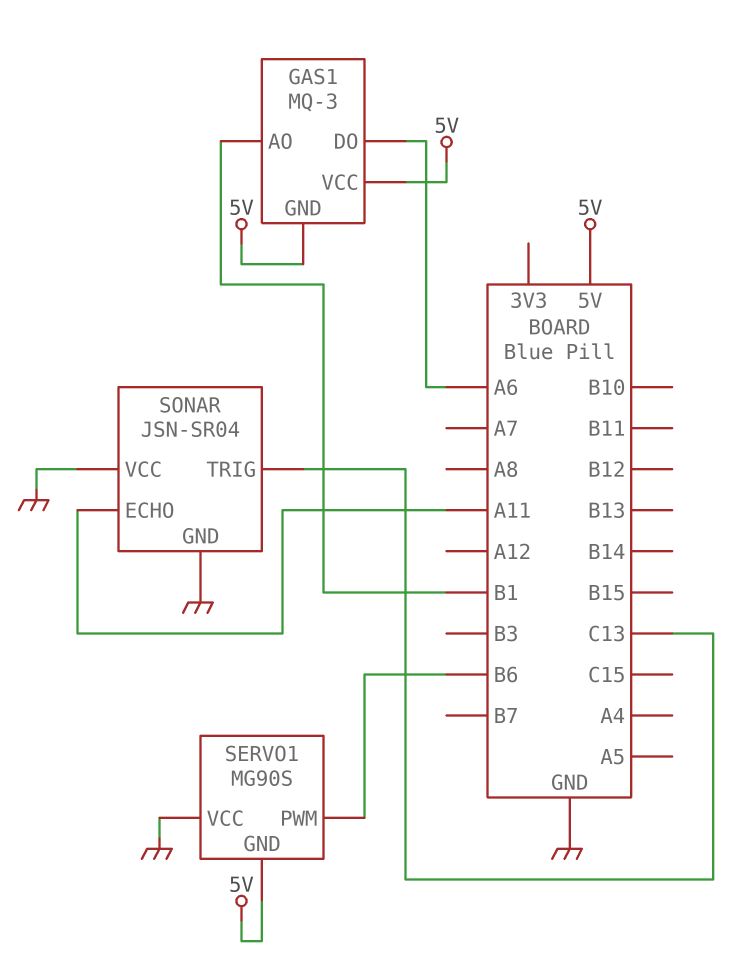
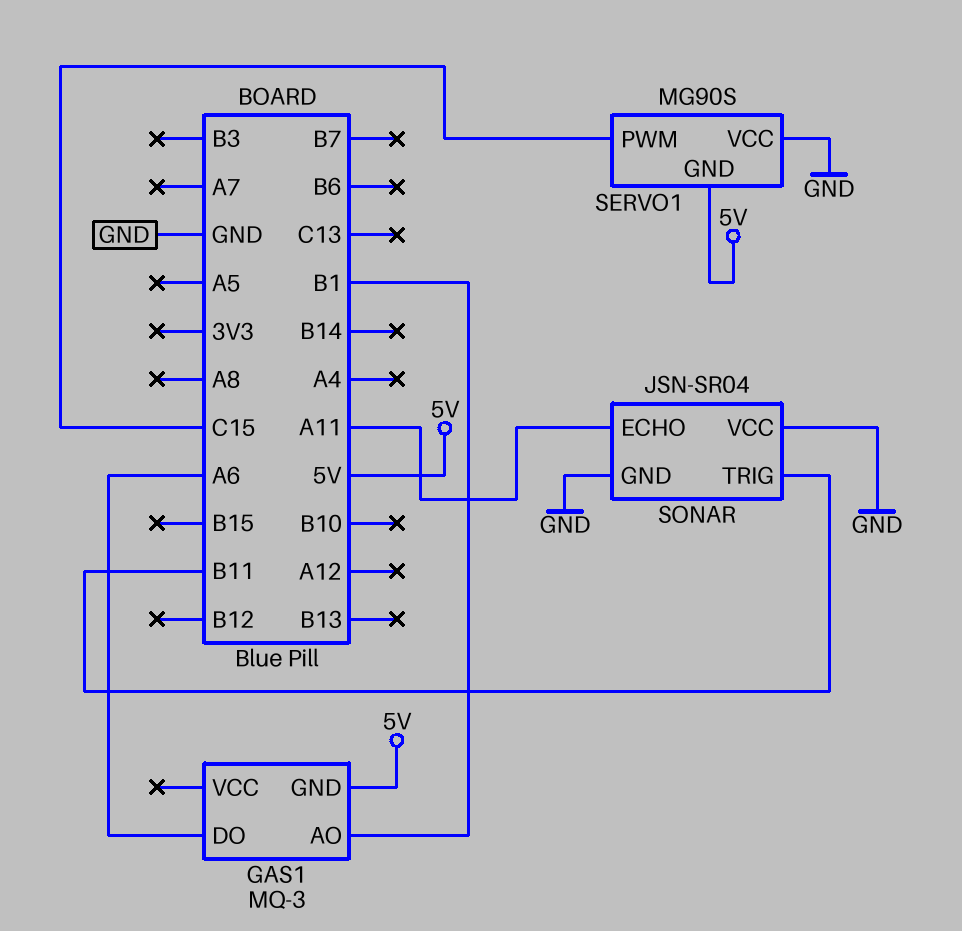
GAS1 pin VCC: 5V -> none
SERVO1 pin PWM: B6 -> C15
SONAR pin TRIG: C13 -> B11

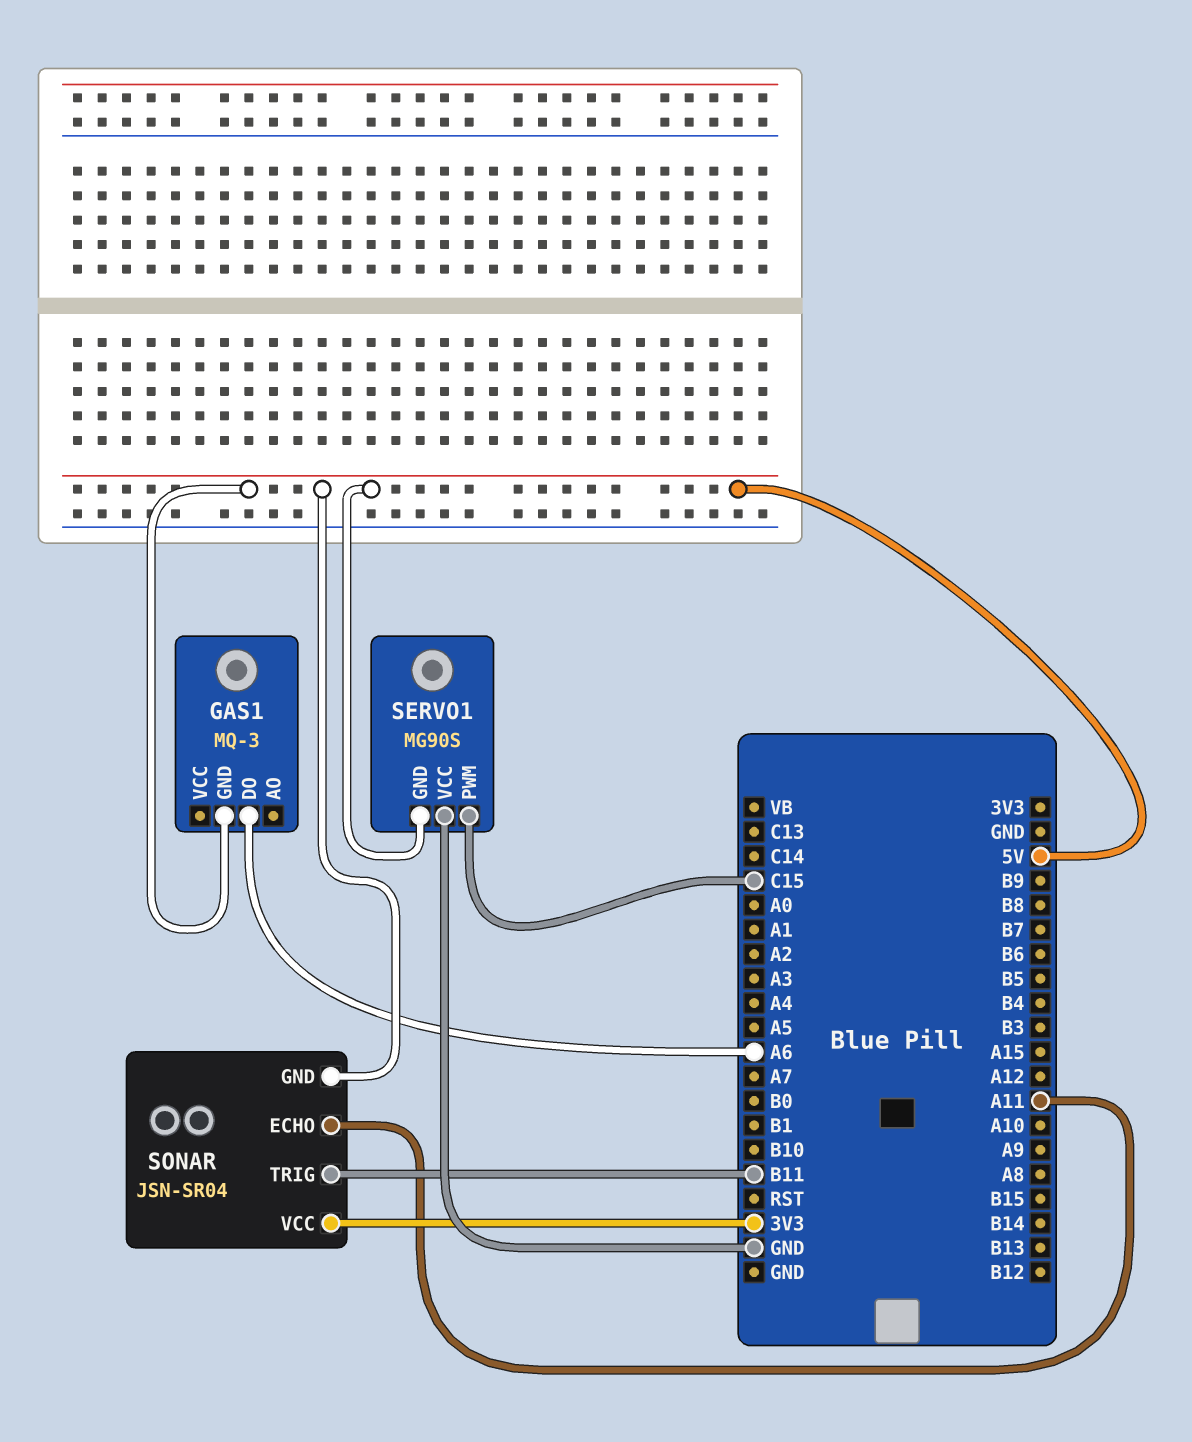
GAS1 pin AO: B1 -> none
SONAR pin GND: GND -> 5V
SONAR pin VCC: GND -> 3V3

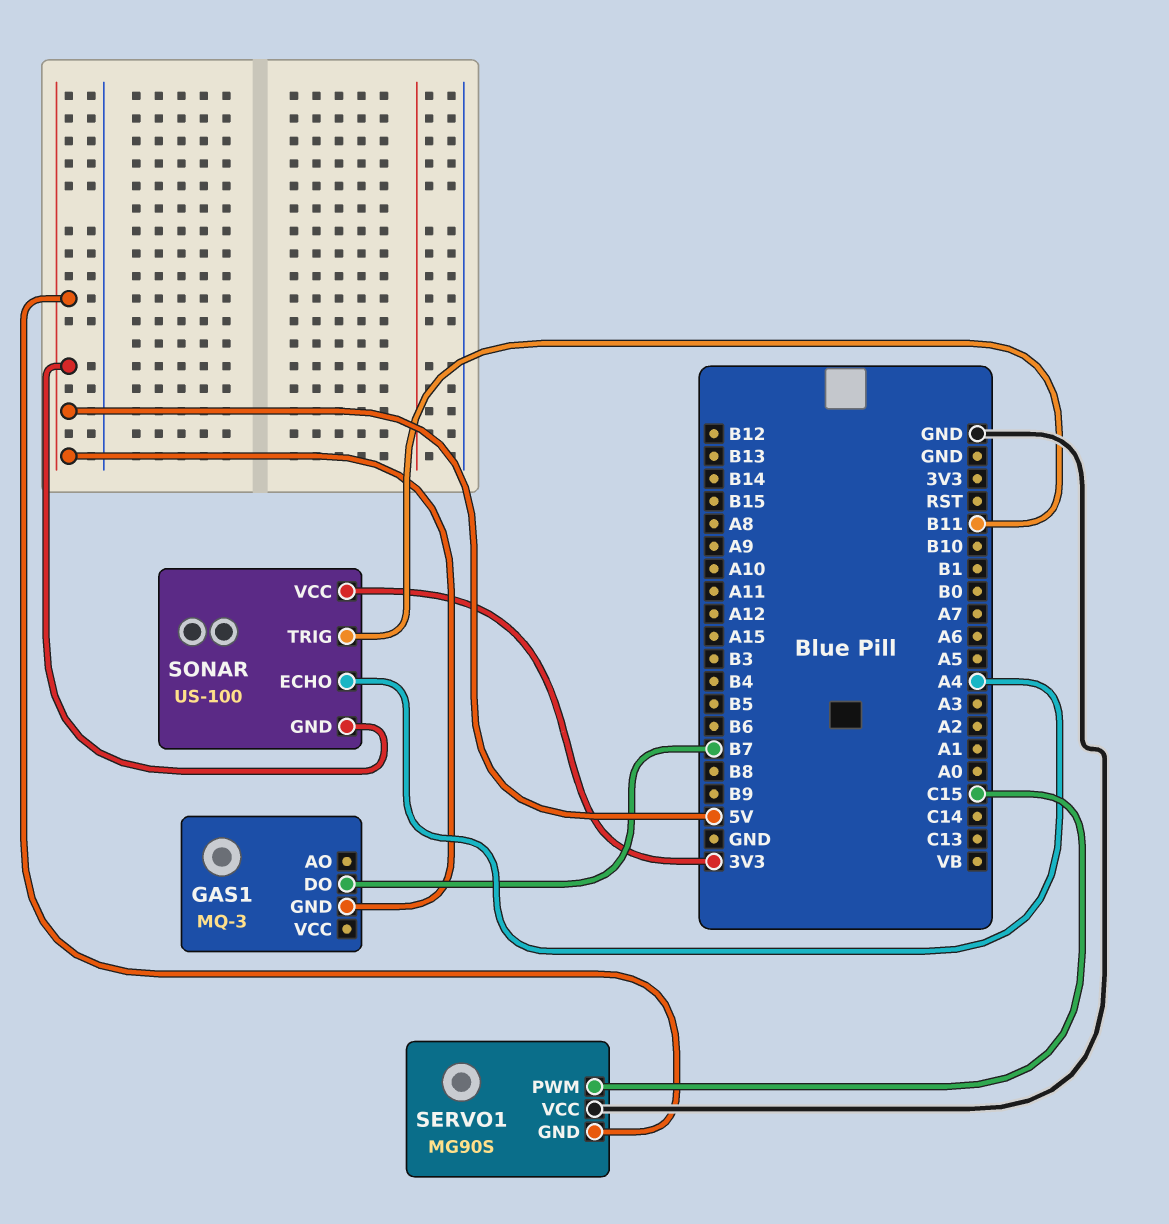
GAS1 pin DO: A6 -> B7
SONAR: JSN-SR04 -> US-100
SONAR pin ECHO: A11 -> A4

